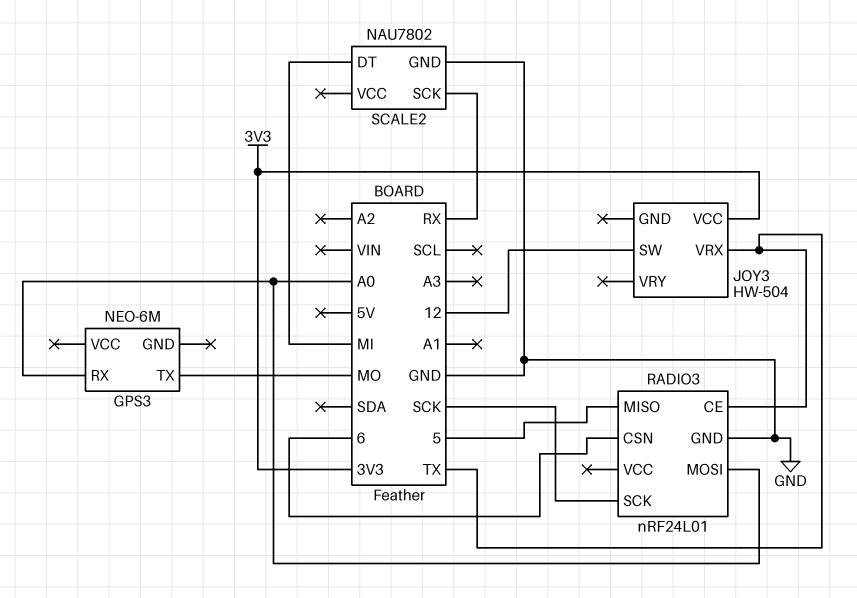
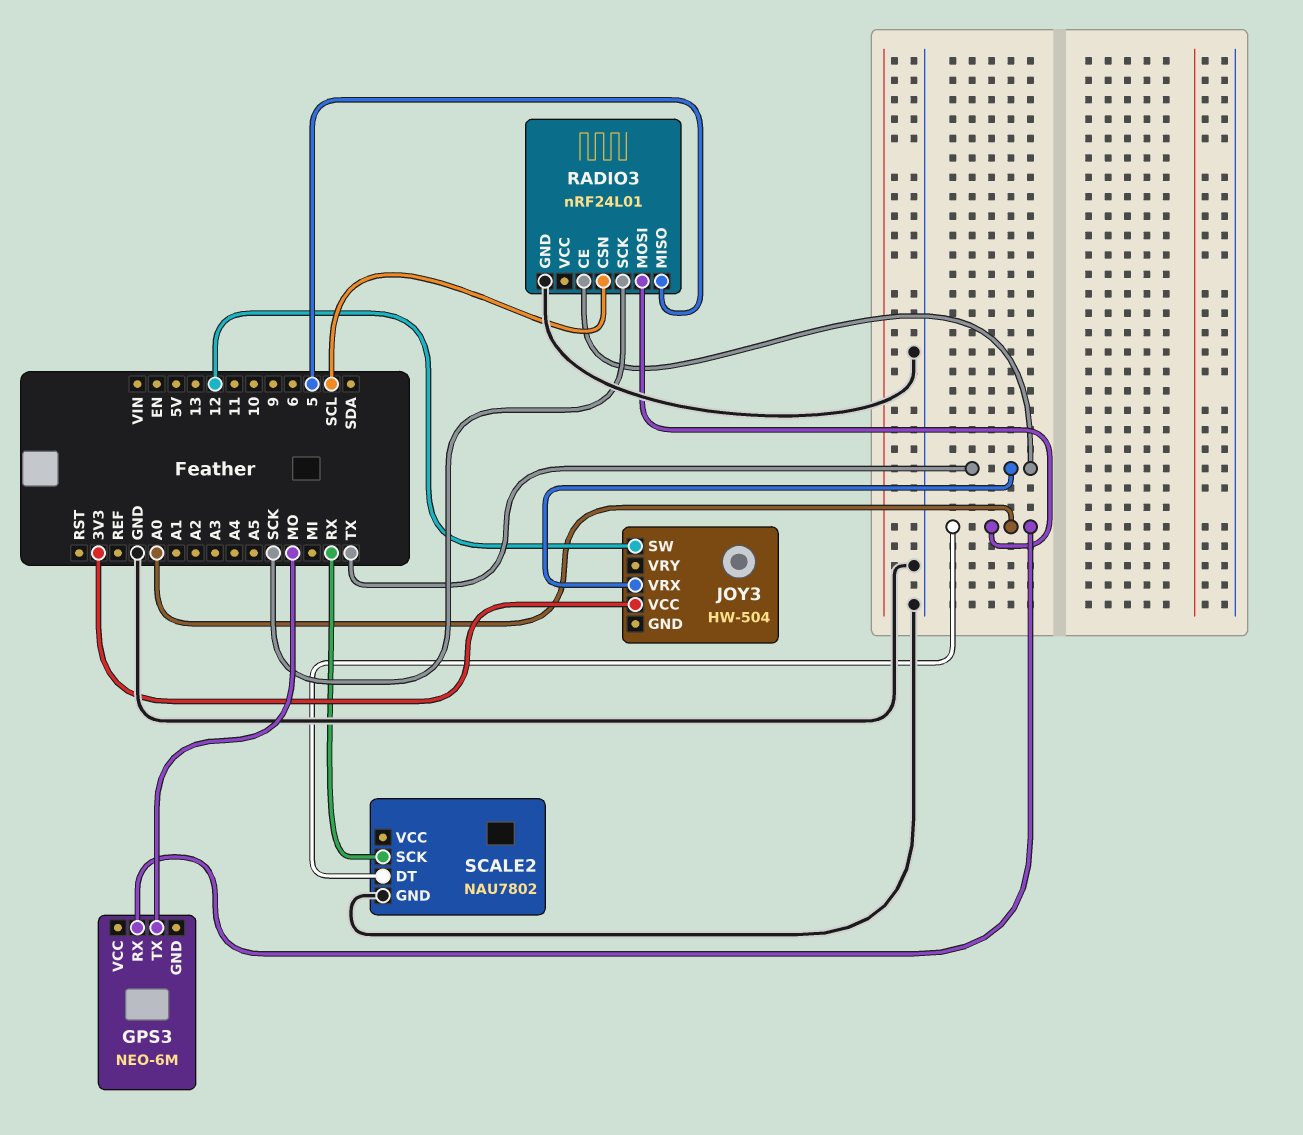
RADIO3 pin CSN: 6 -> SCL
SCALE2 pin DT: MI -> A0

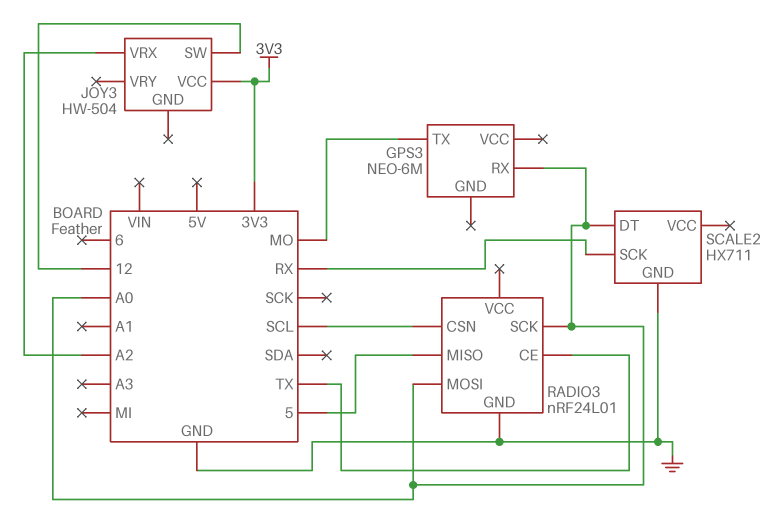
JOY3 pin VRX: TX -> A2
RADIO3 pin SCK: SCK -> A0
SCALE2: NAU7802 -> HX711

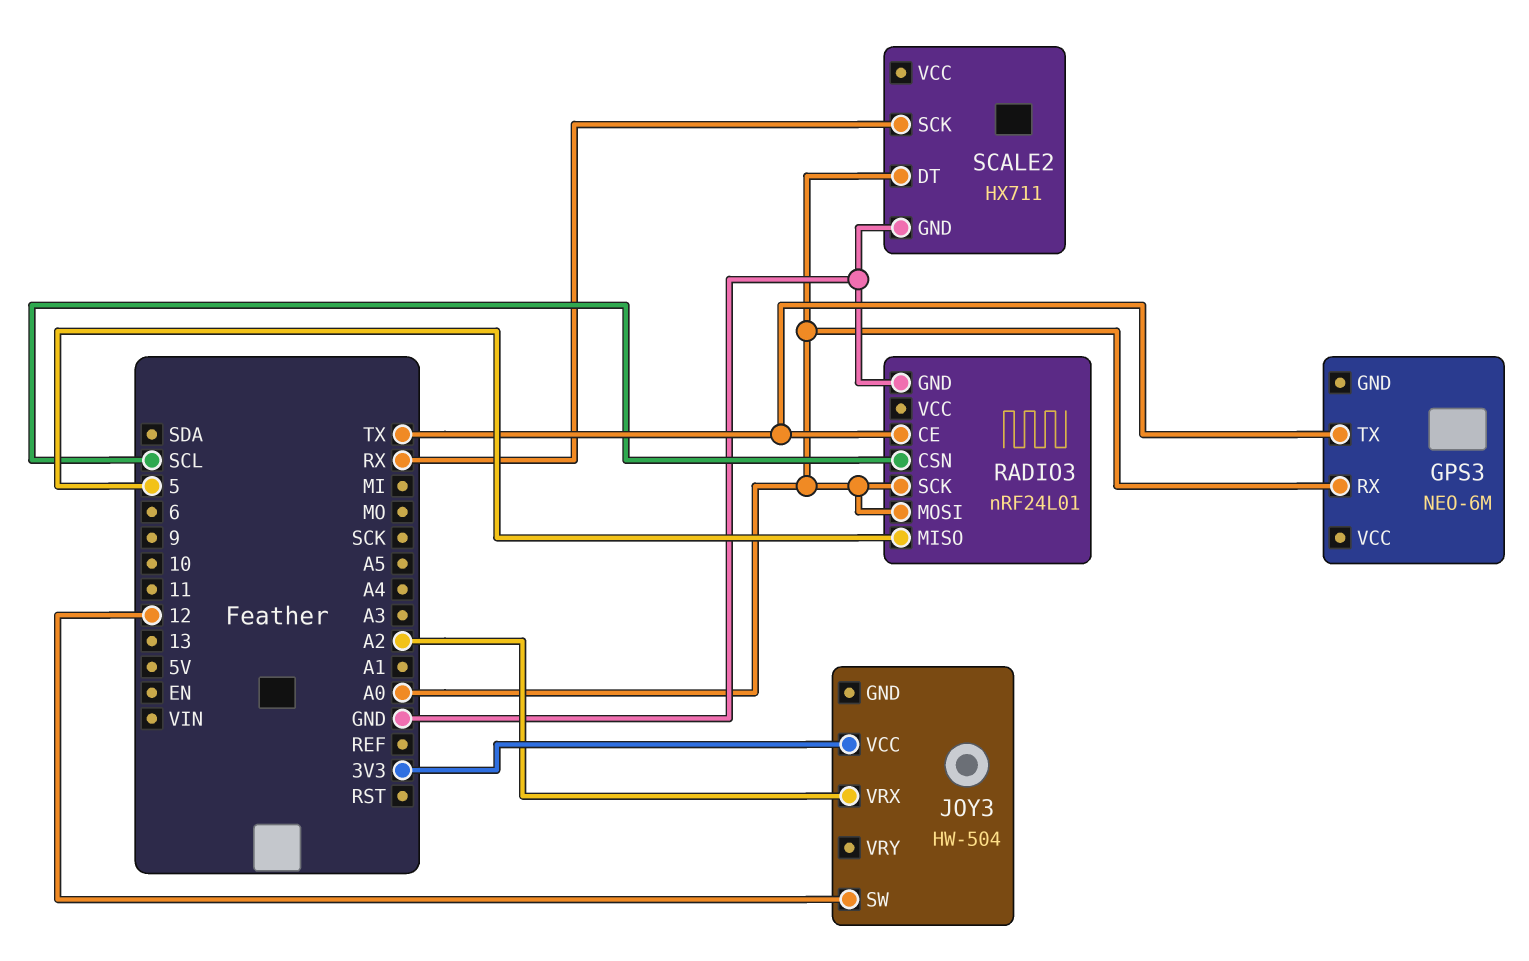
GPS3 pin TX: MO -> TX

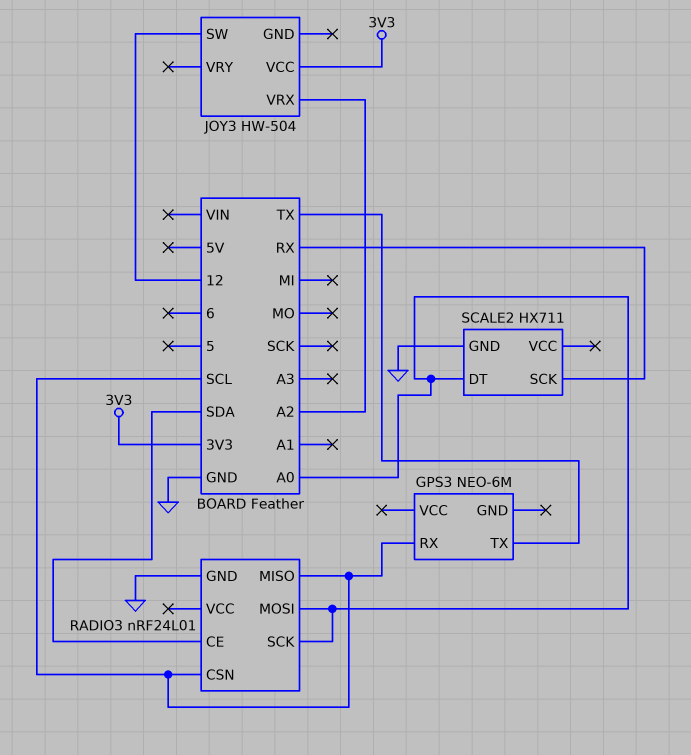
GPS3 pin RX: A0 -> SCL
RADIO3 pin CE: TX -> SDA
RADIO3 pin MISO: 5 -> SCL

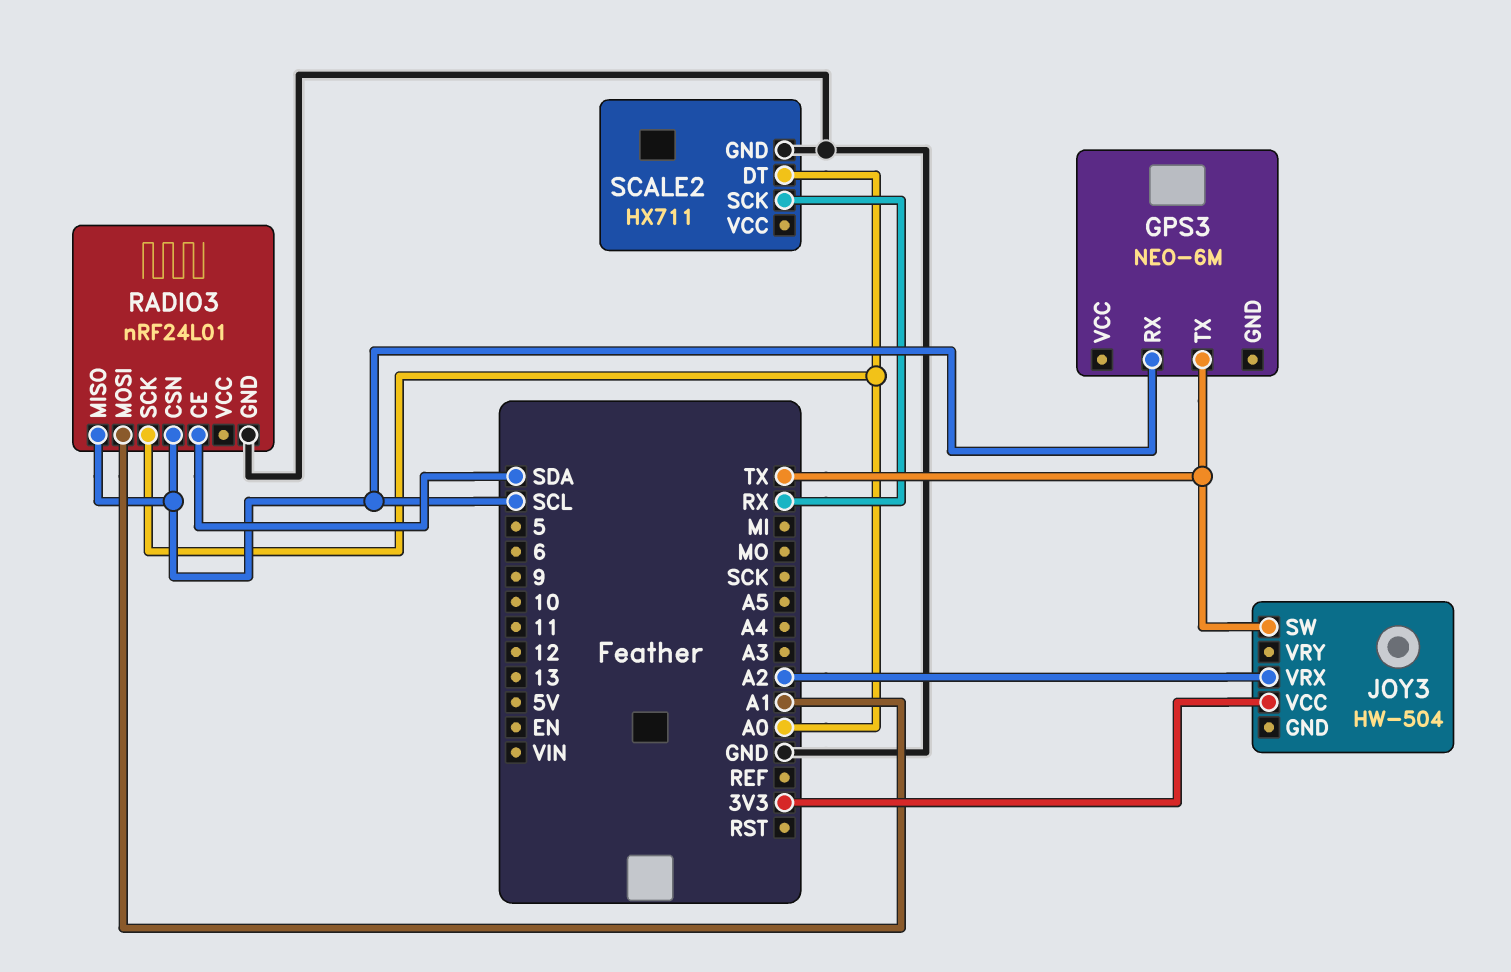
JOY3 pin SW: 12 -> TX
RADIO3 pin MOSI: A0 -> A1

